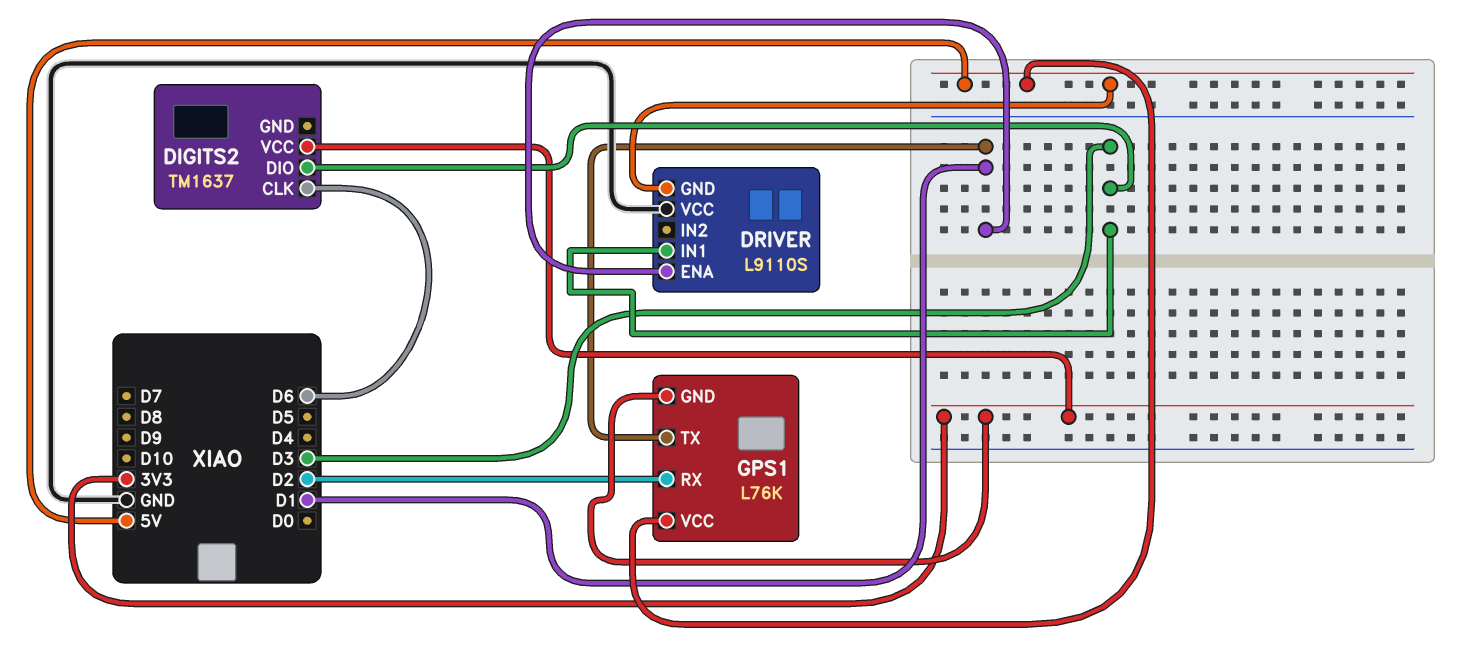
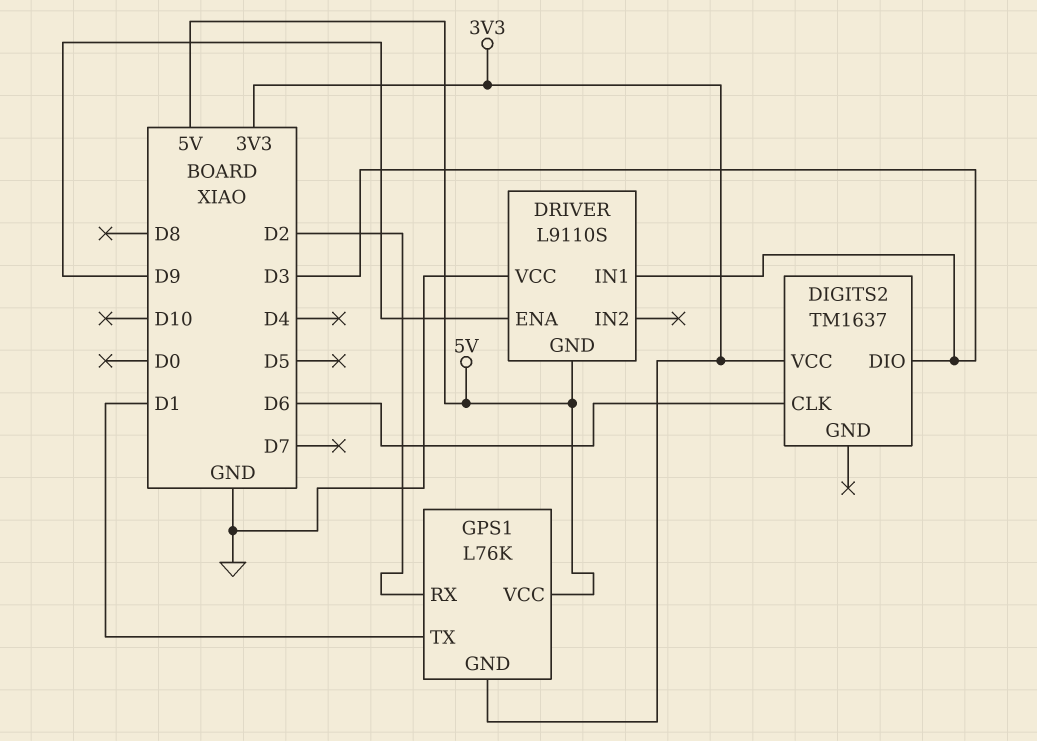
DRIVER pin ENA: D1 -> D9

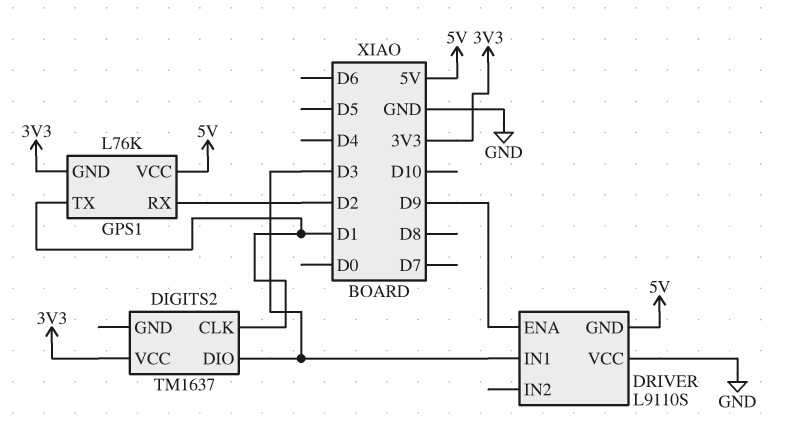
DIGITS2 pin CLK: D6 -> D1

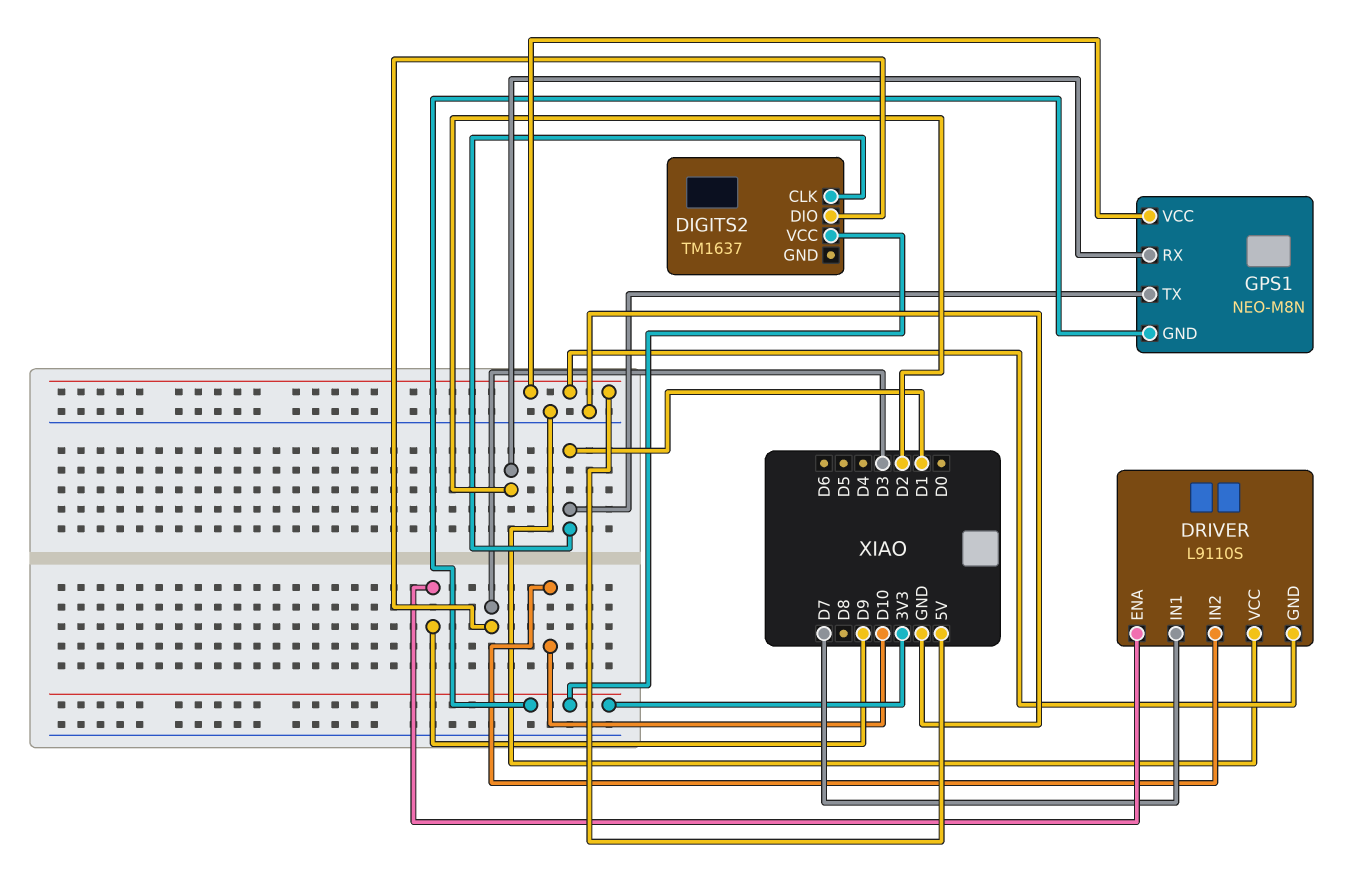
DRIVER pin IN1: D3 -> D7
DRIVER pin IN2: none -> D10
GPS1: L76K -> NEO-M8N

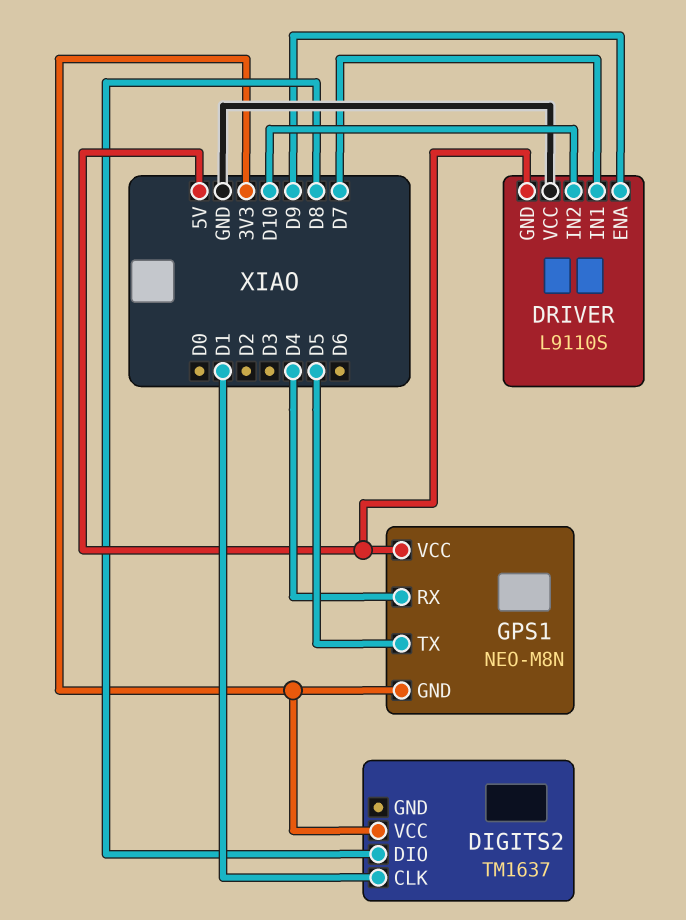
DIGITS2 pin DIO: D3 -> D8
GPS1 pin RX: D2 -> D4
GPS1 pin TX: D1 -> D5

